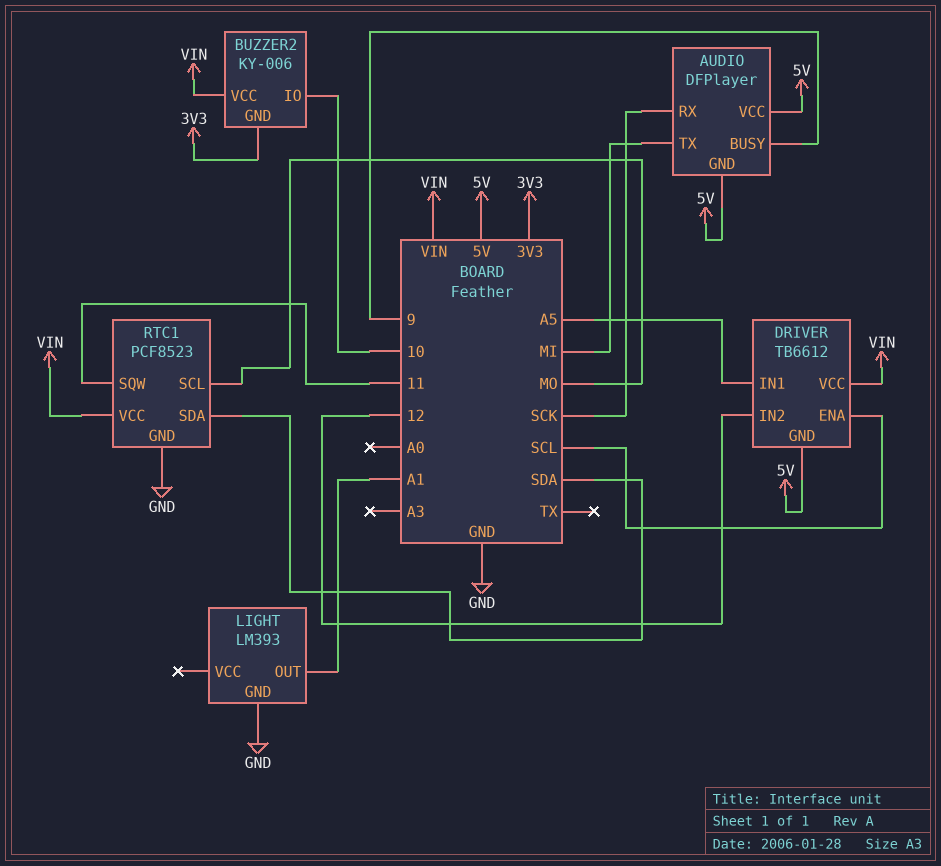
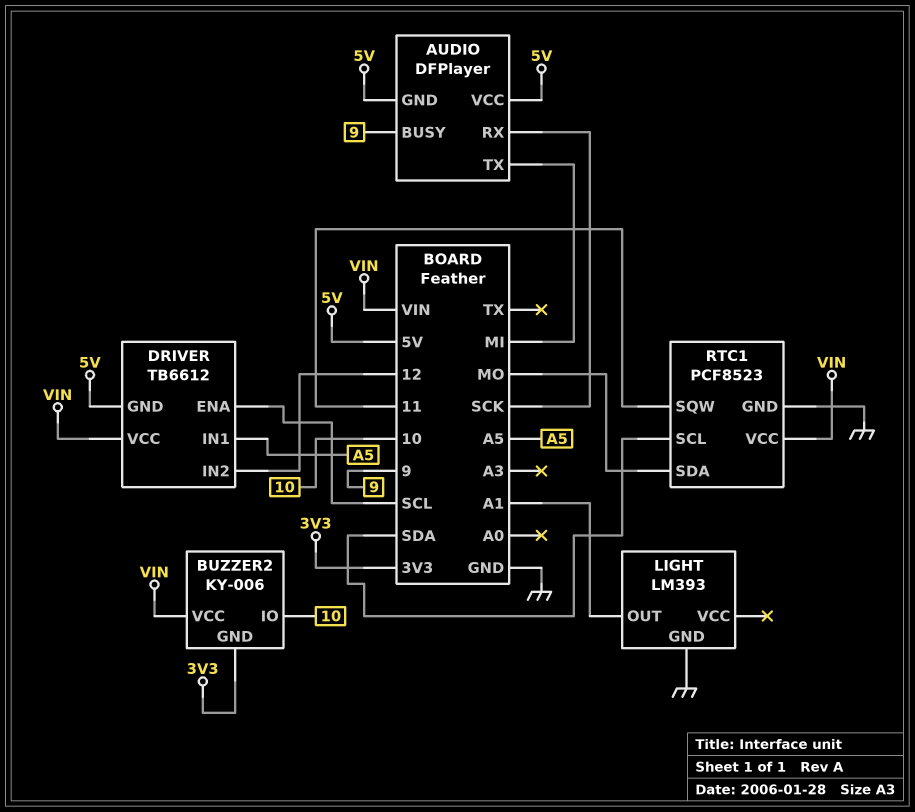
RTC1 pin SCL: MO -> SDA
RTC1 pin SDA: SDA -> MO

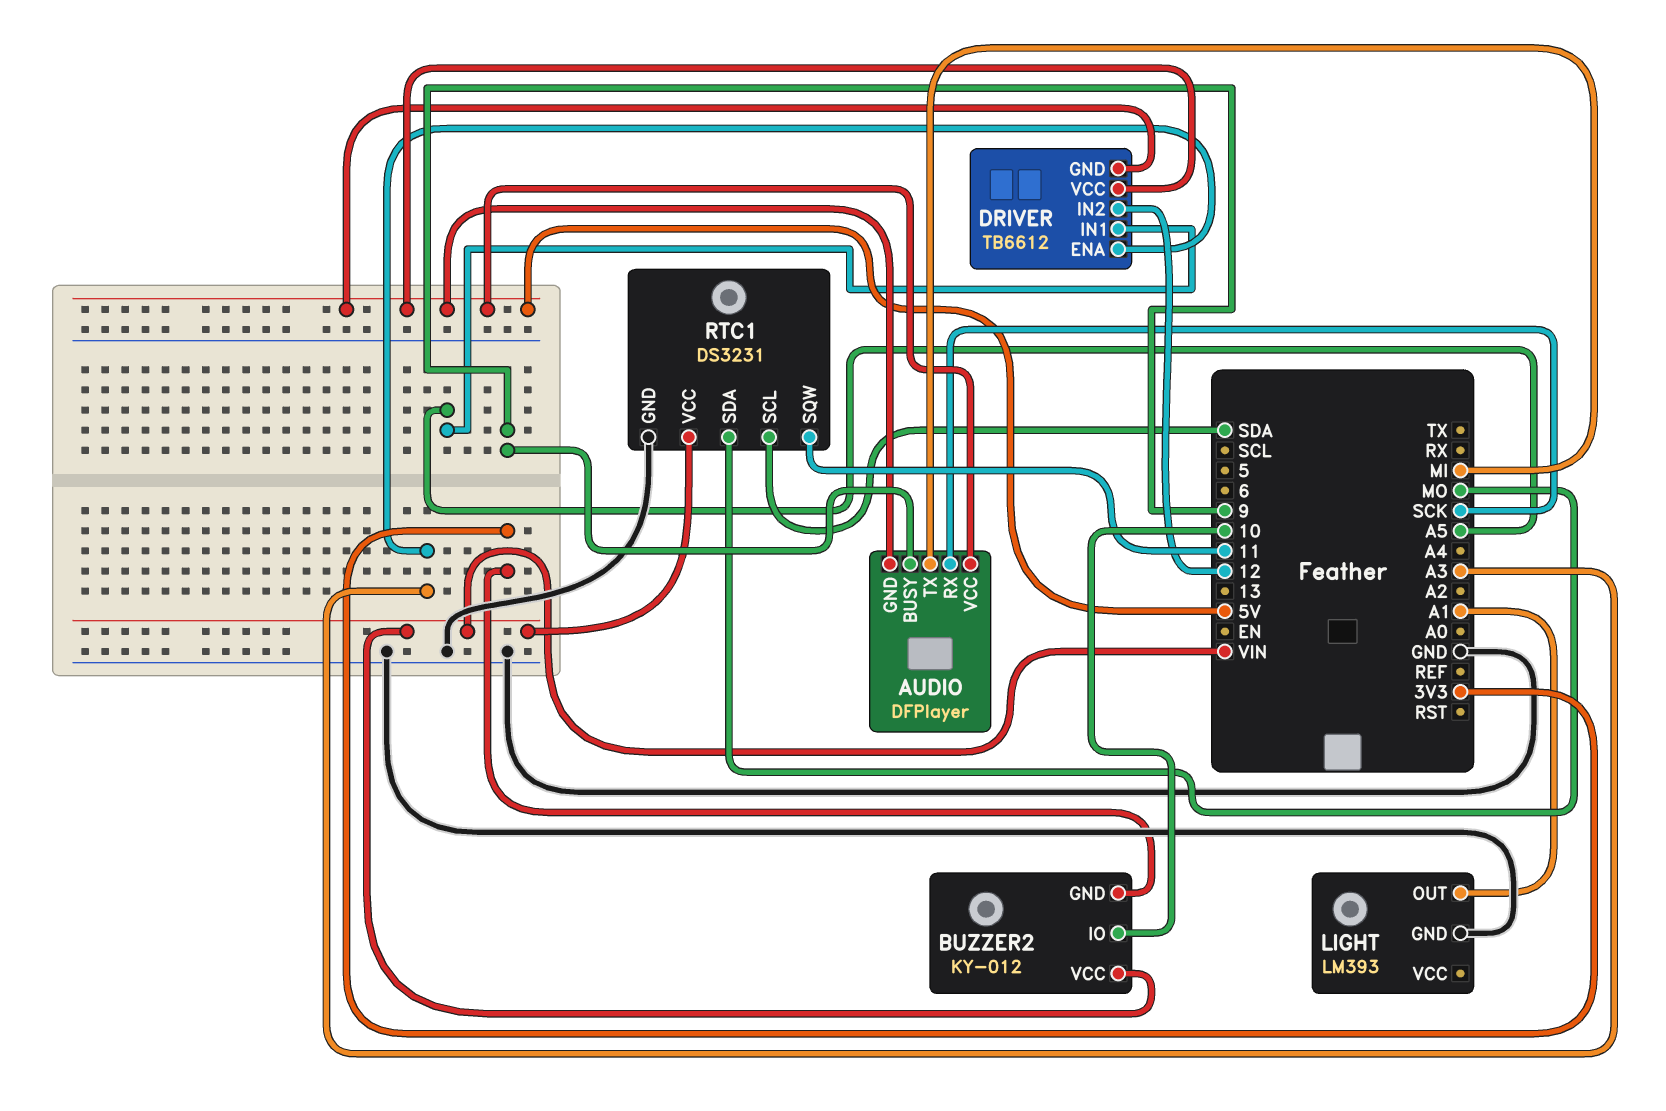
BUZZER2: KY-006 -> KY-012
DRIVER pin ENA: SCL -> A3
DRIVER pin VCC: VIN -> 5V
RTC1: PCF8523 -> DS3231

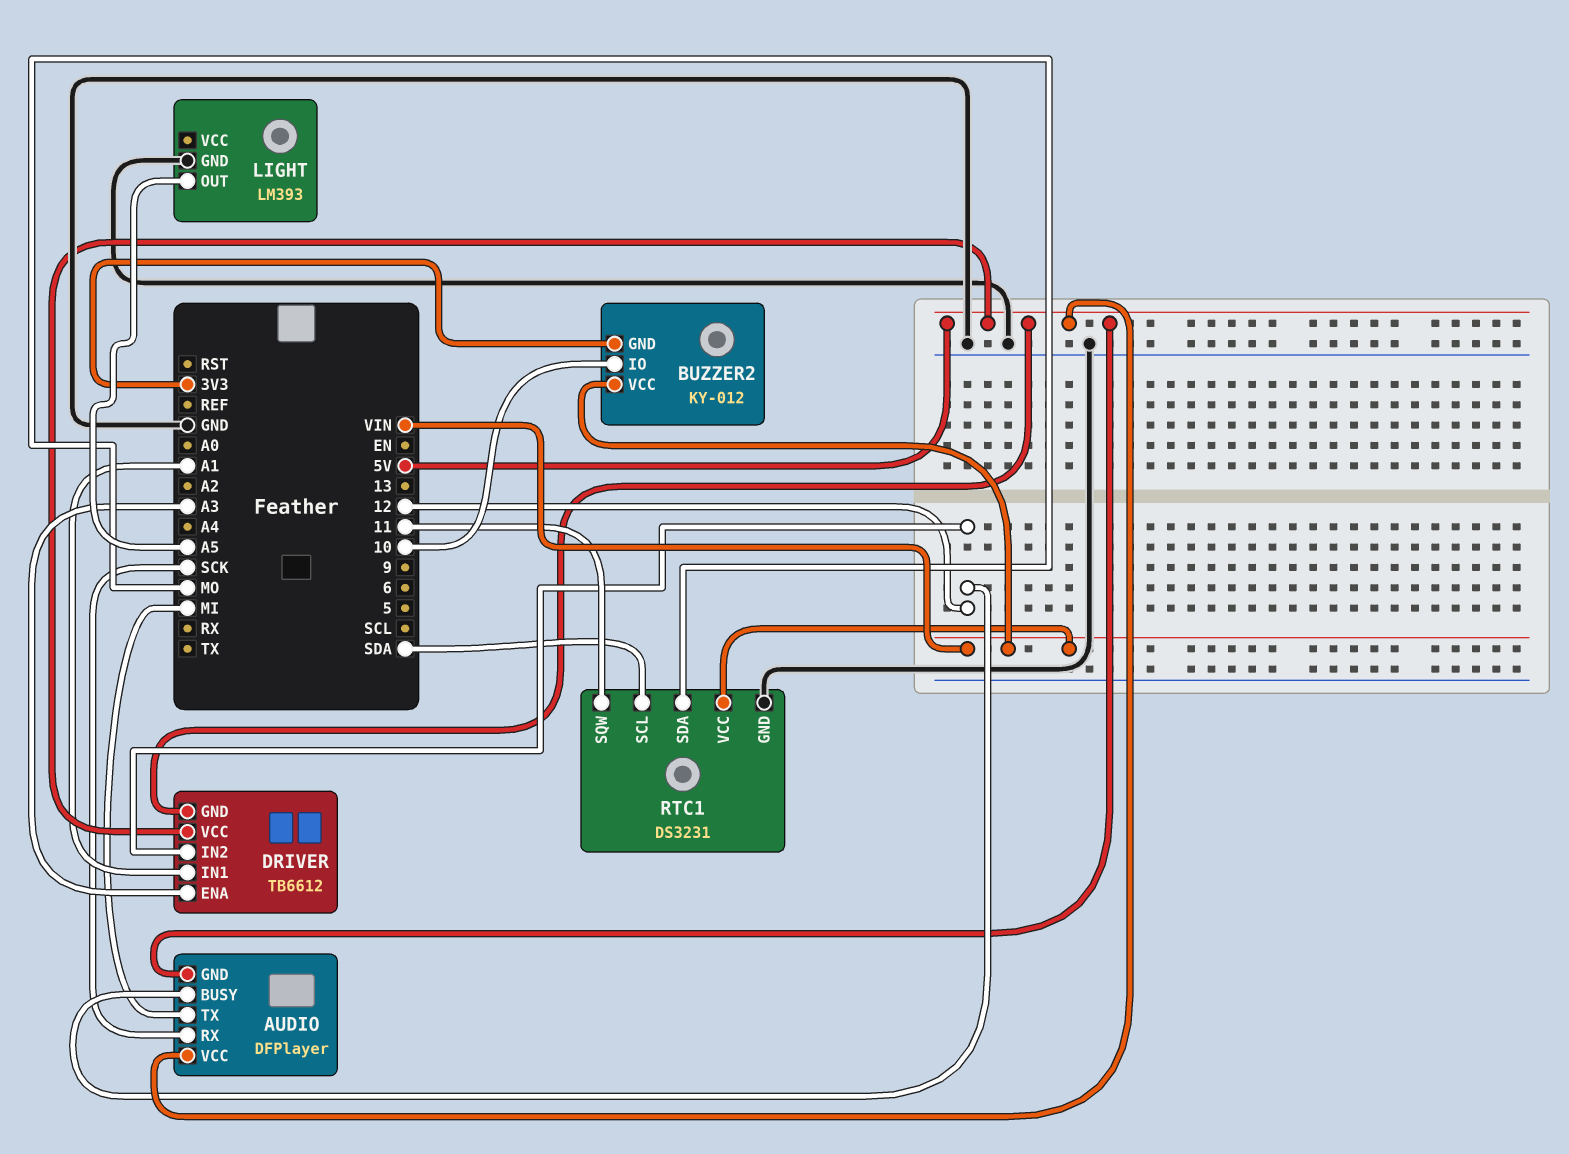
AUDIO pin BUSY: 9 -> 12
DRIVER pin IN1: A5 -> A1
LIGHT pin OUT: A1 -> A5

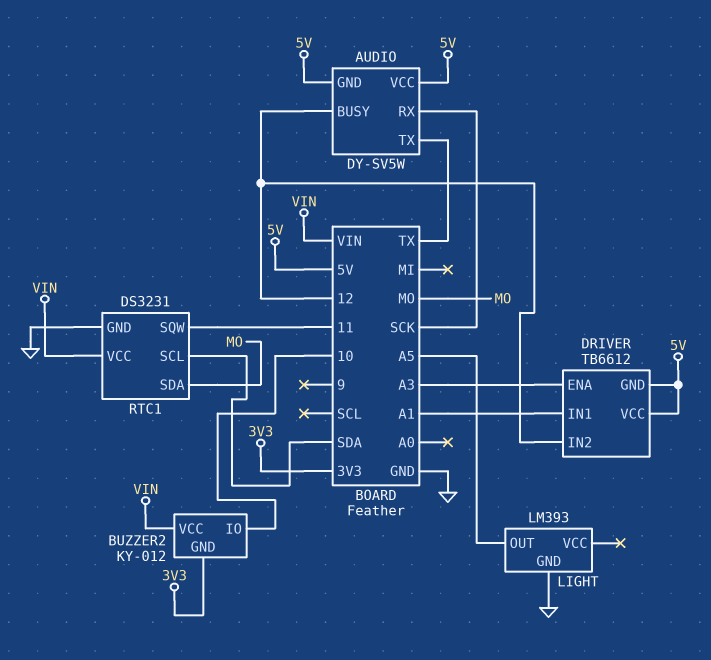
AUDIO: DFPlayer -> DY-SV5W
AUDIO pin TX: MI -> TX

